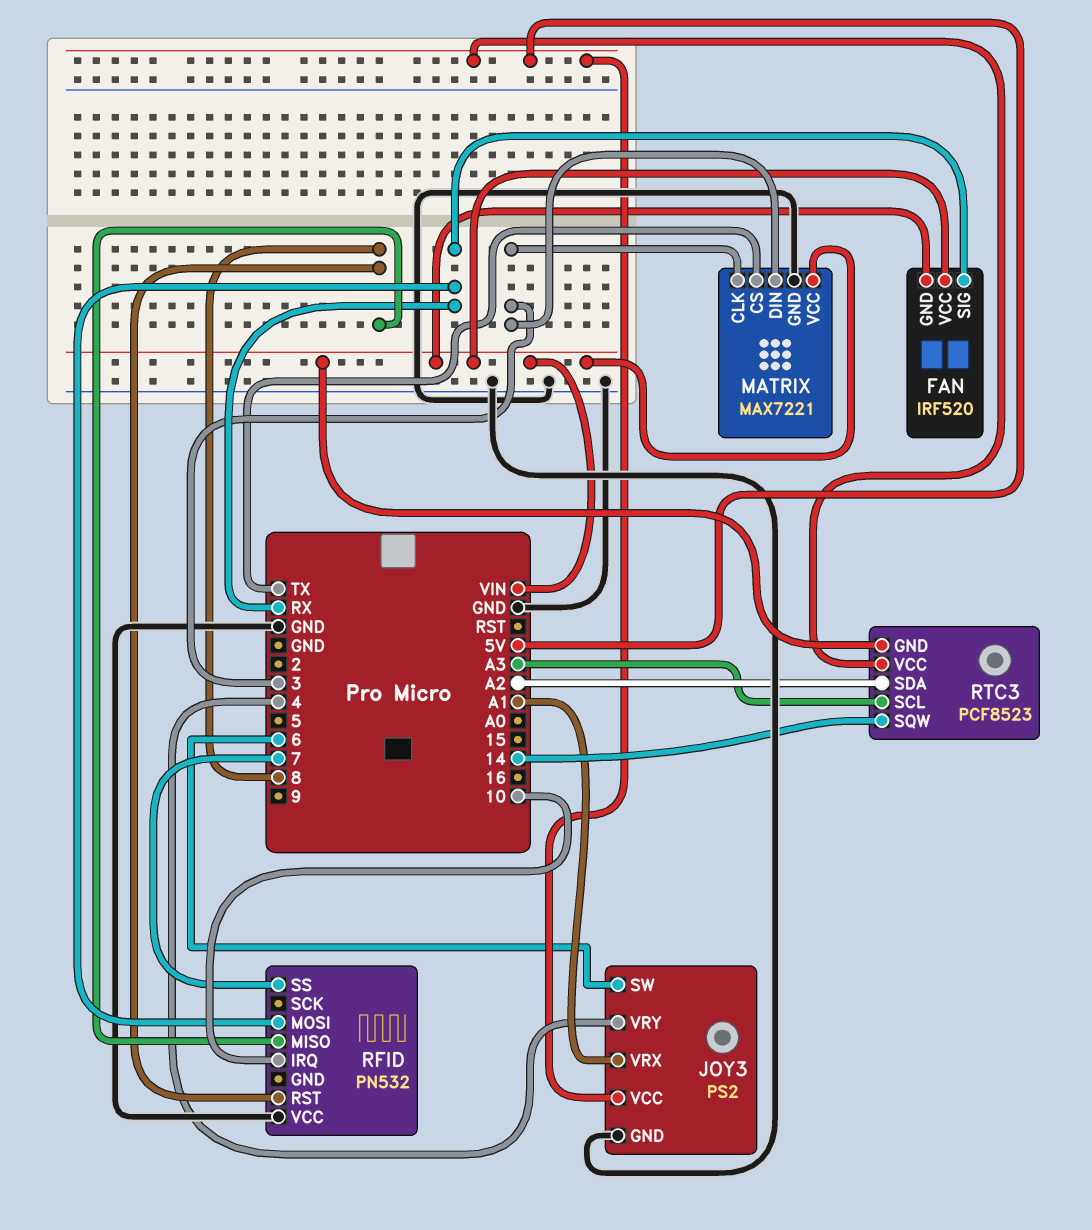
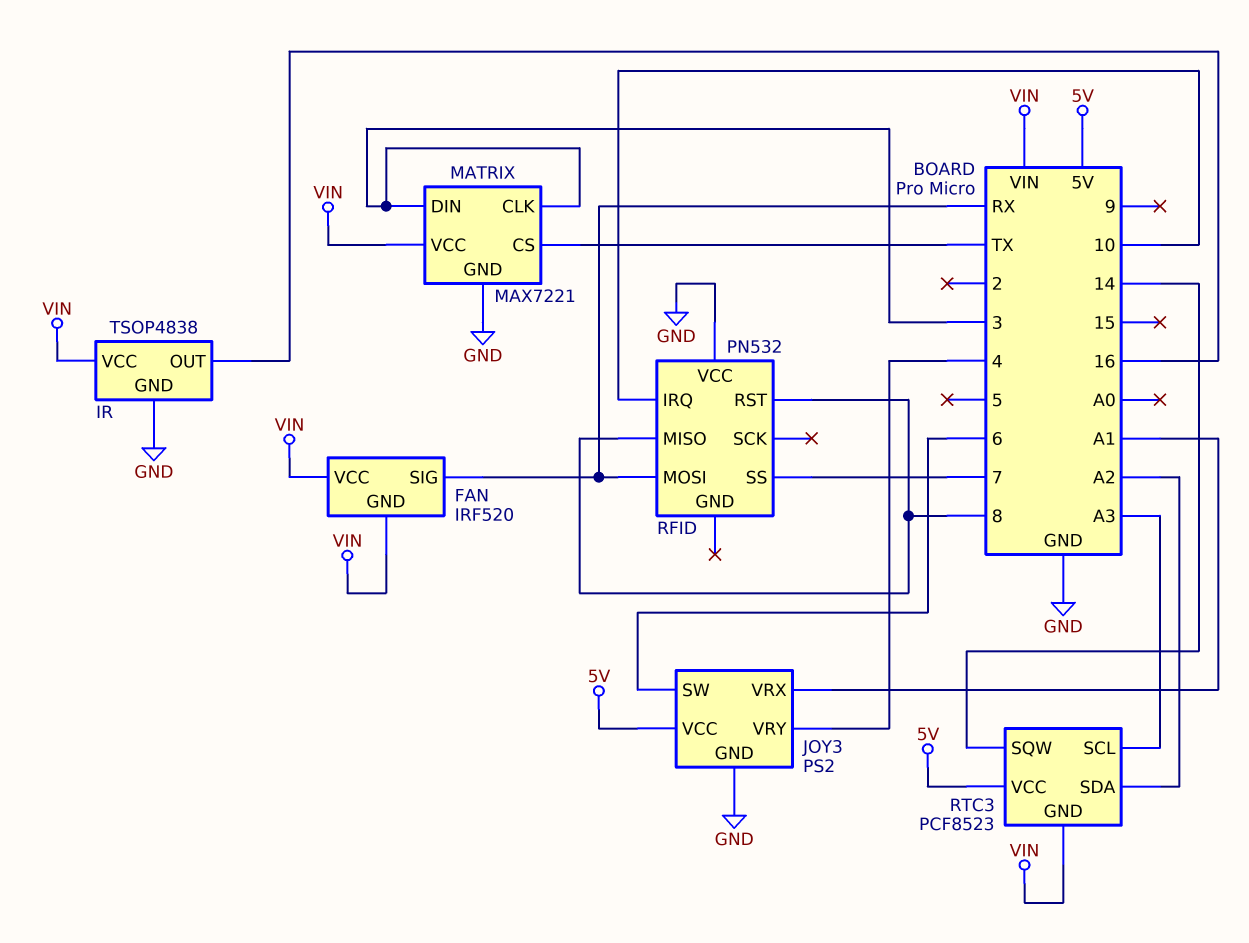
IR: none -> TSOP4838
IR pin GND: none -> GND
IR pin OUT: none -> 16
IR pin VCC: none -> VIN

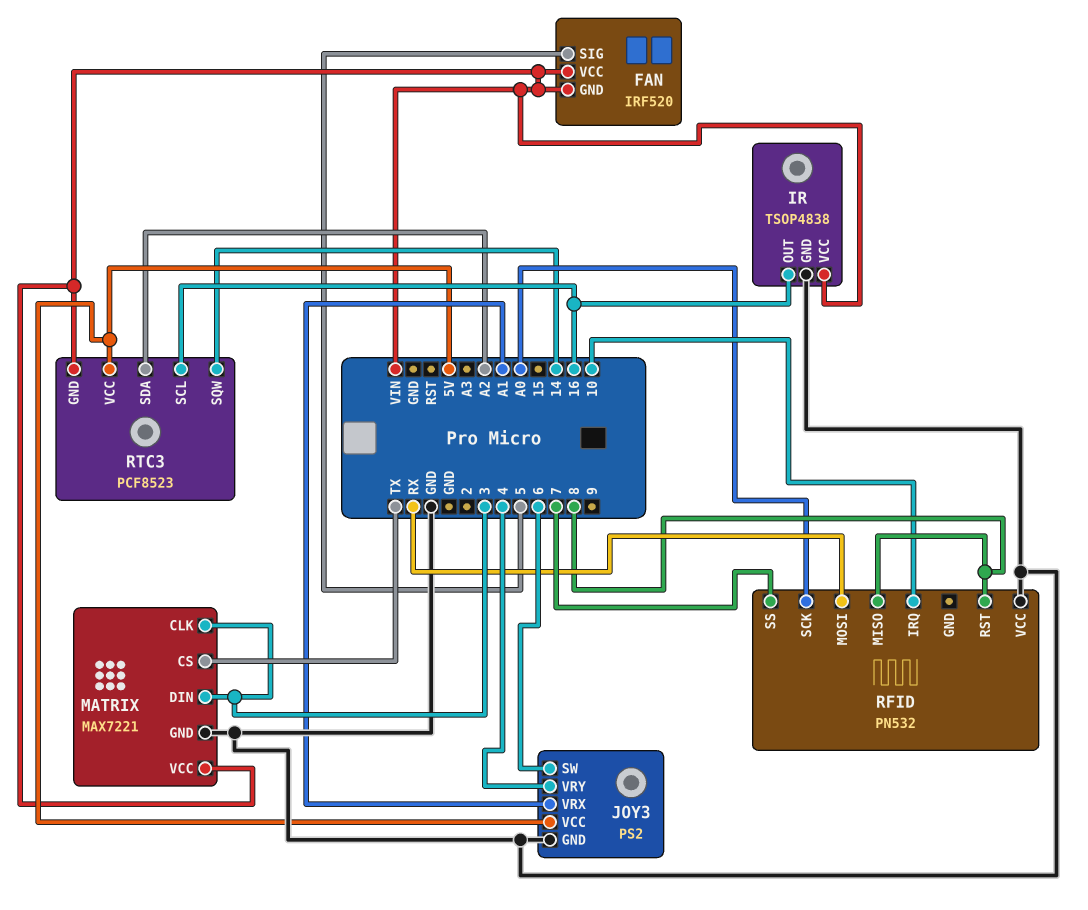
FAN pin SIG: RX -> 5
RFID pin SCK: none -> A0
RTC3 pin SCL: A3 -> 16

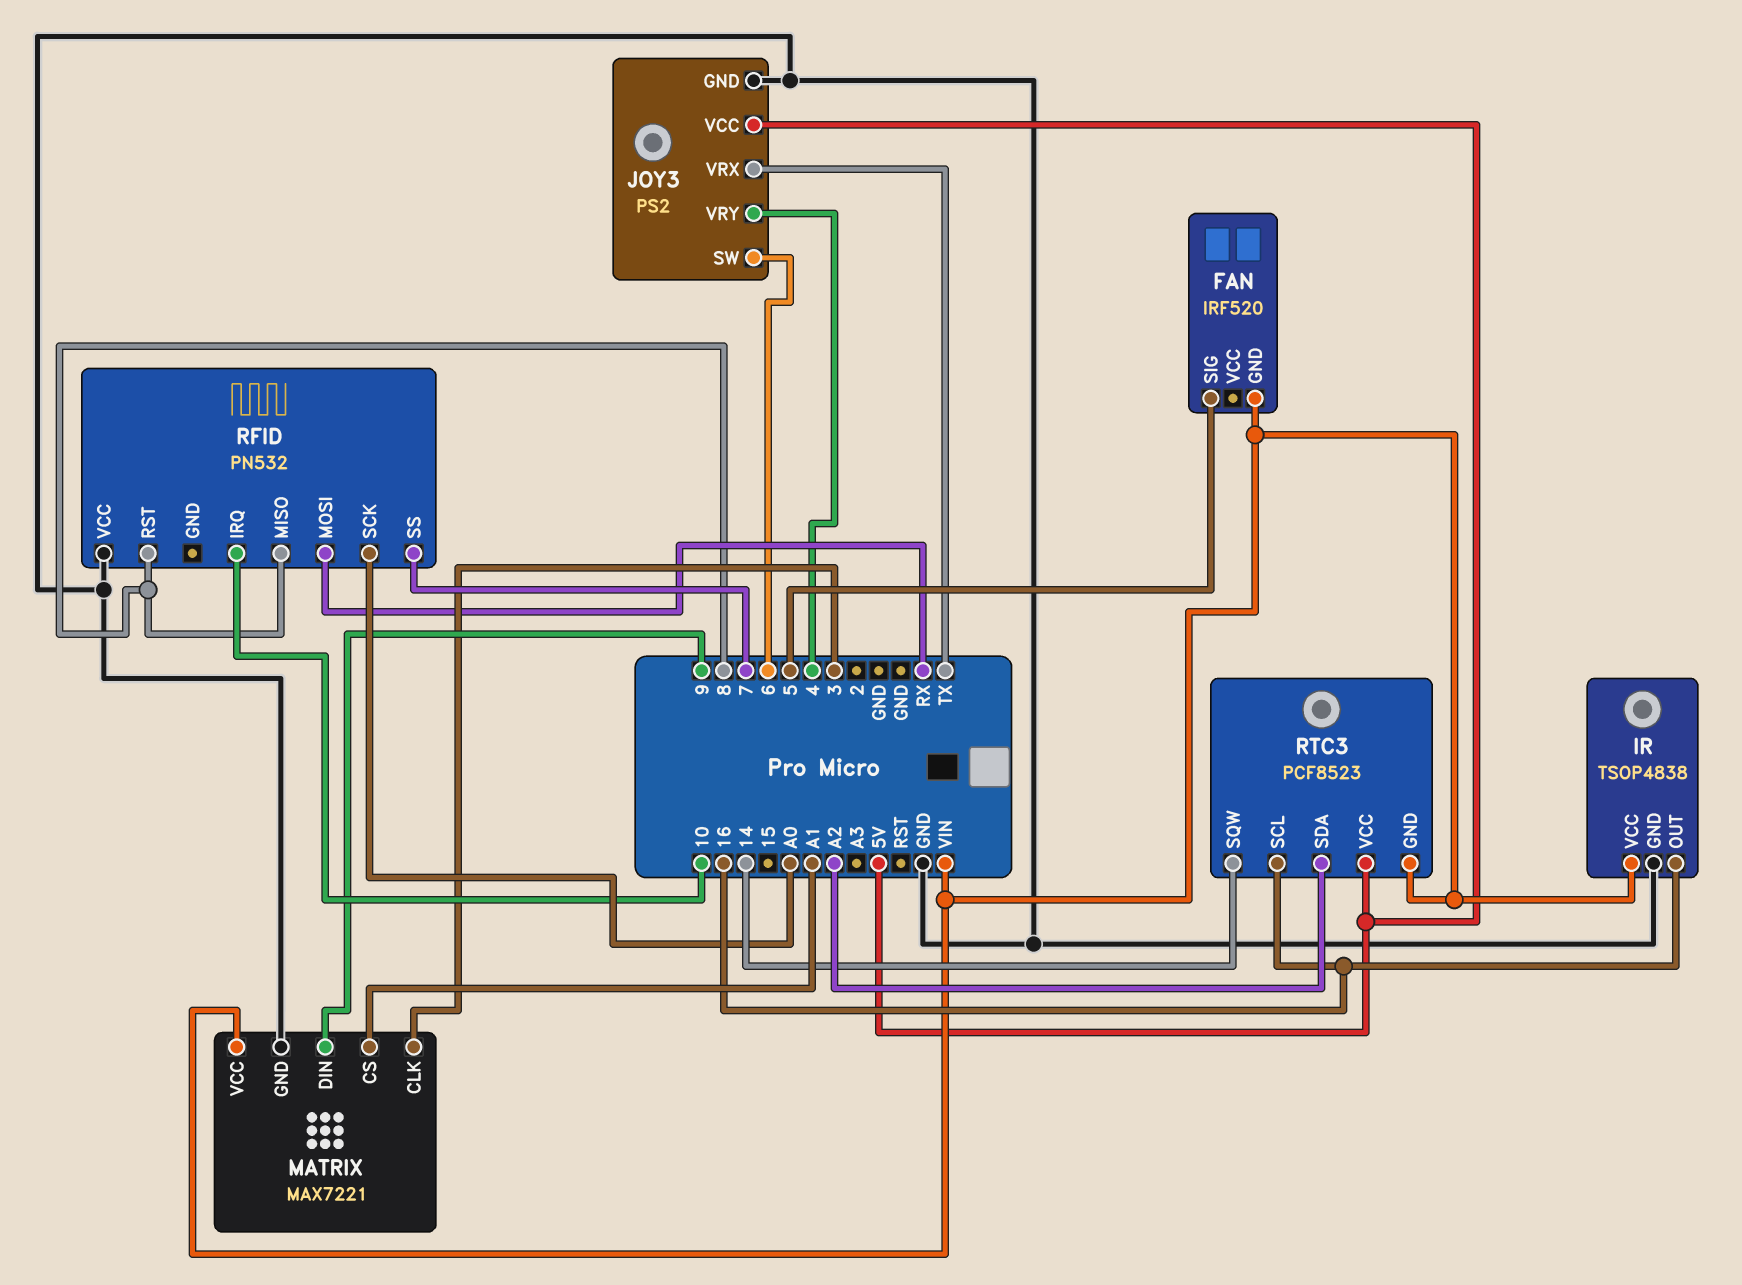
FAN pin VCC: VIN -> none
JOY3 pin VRX: A1 -> TX
MATRIX pin CS: TX -> A1
MATRIX pin DIN: 3 -> 9

